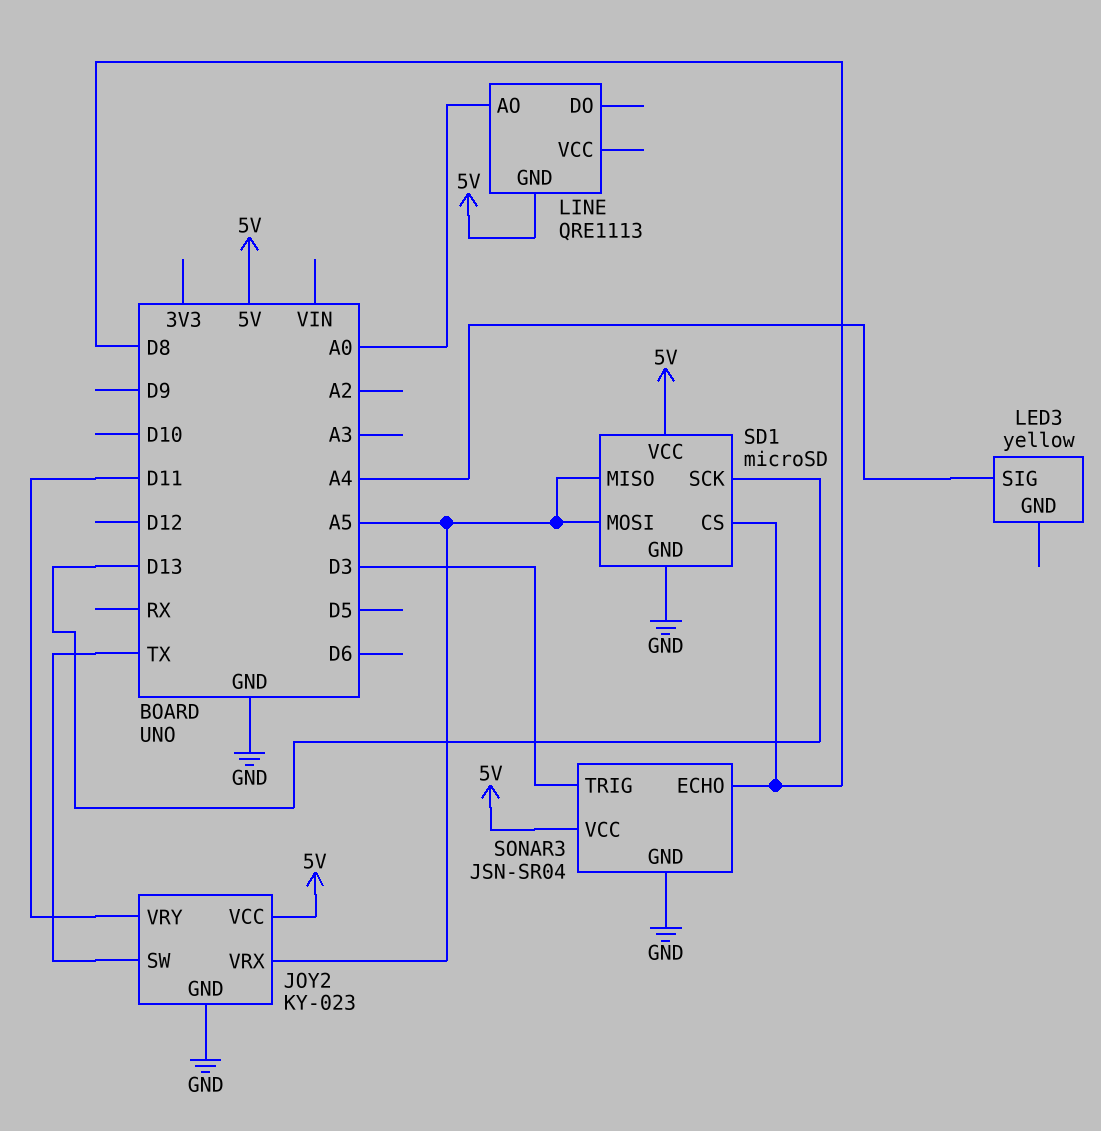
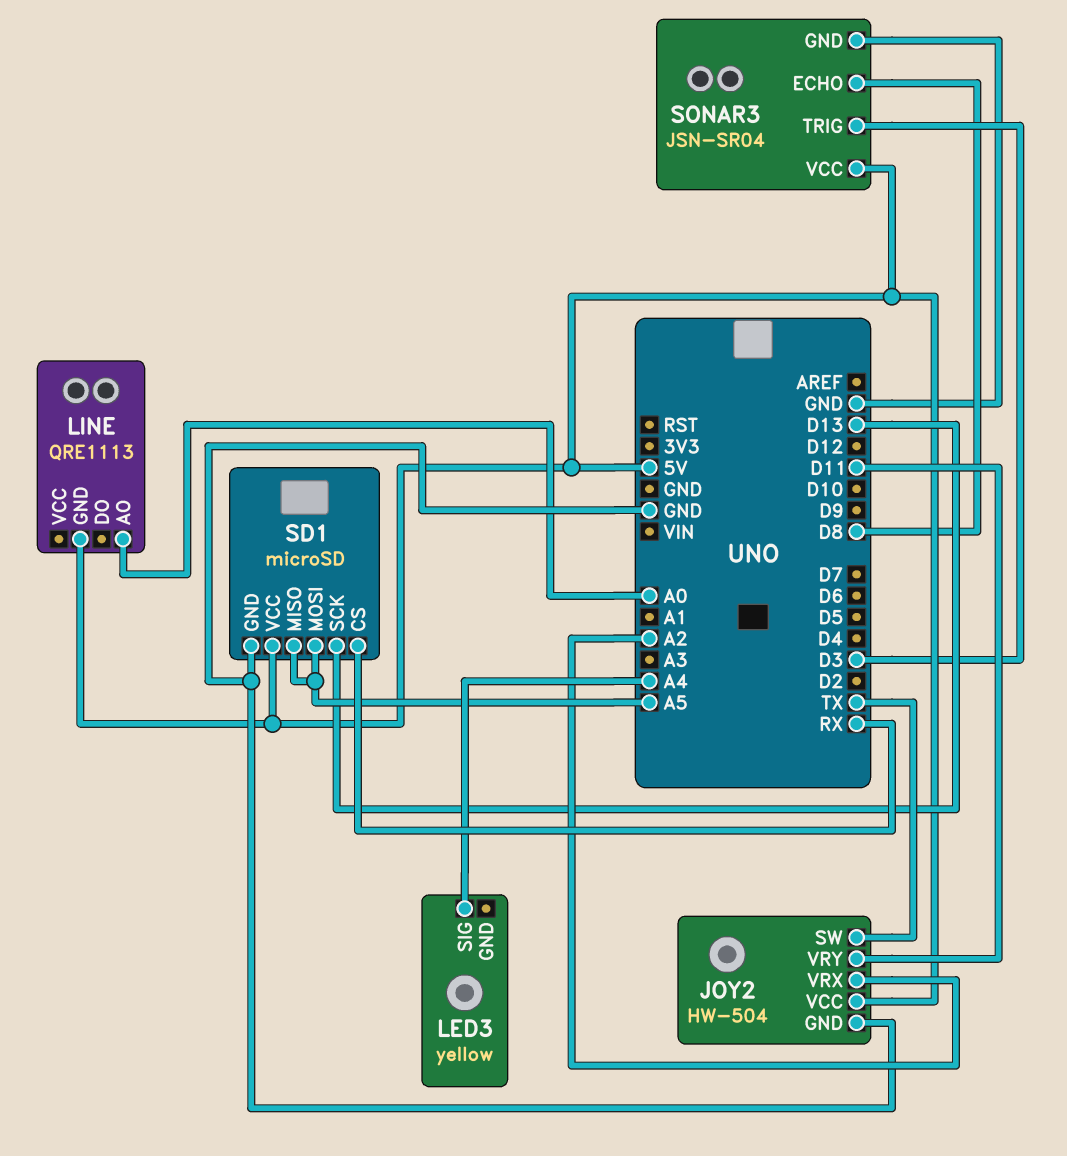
JOY2: KY-023 -> HW-504
JOY2 pin VRX: A5 -> A2
SD1 pin CS: D8 -> RX

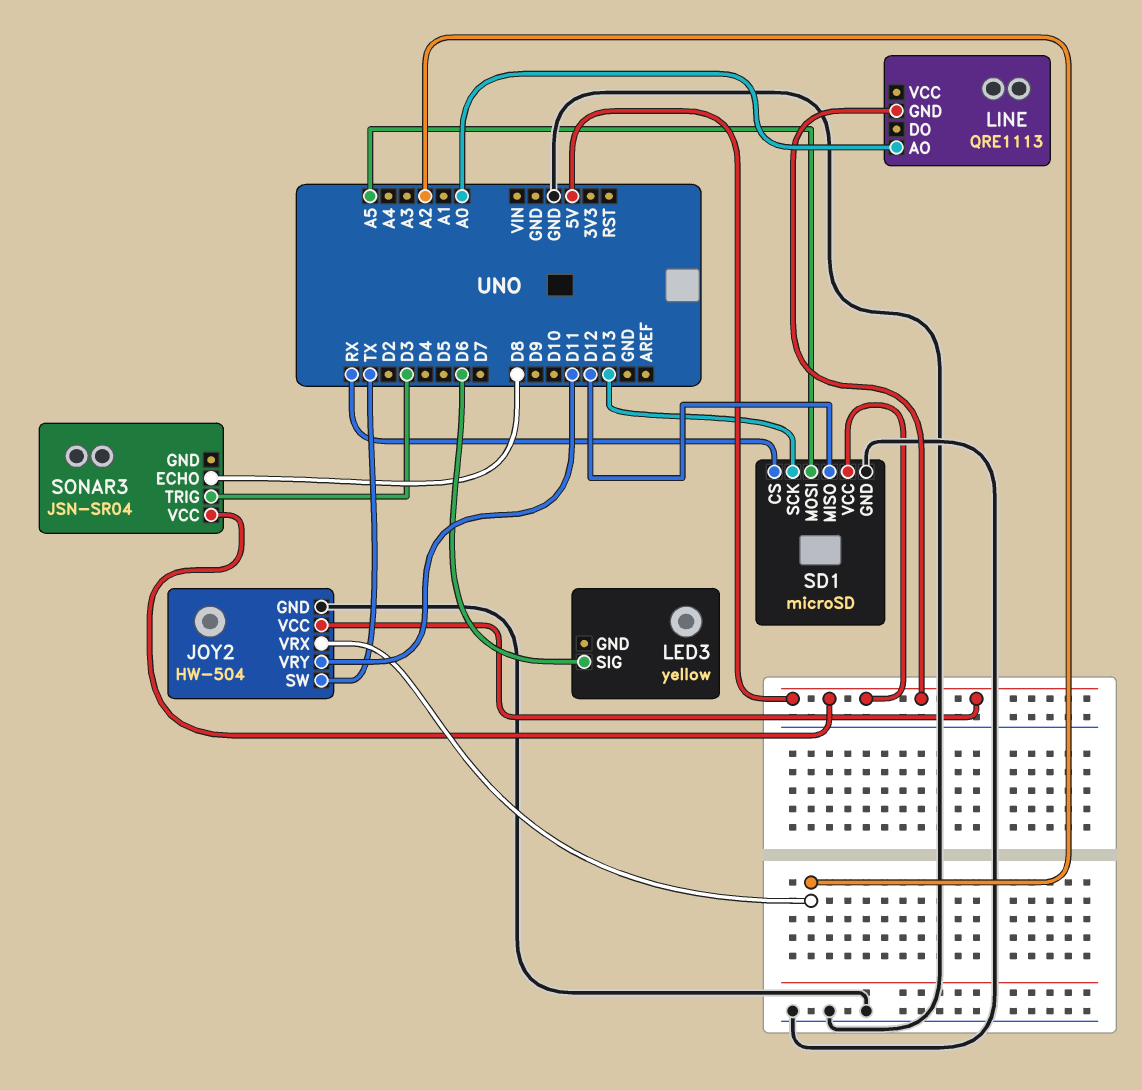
LED3 pin SIG: A4 -> D6
SD1 pin MISO: A5 -> D12
SONAR3 pin GND: GND -> none

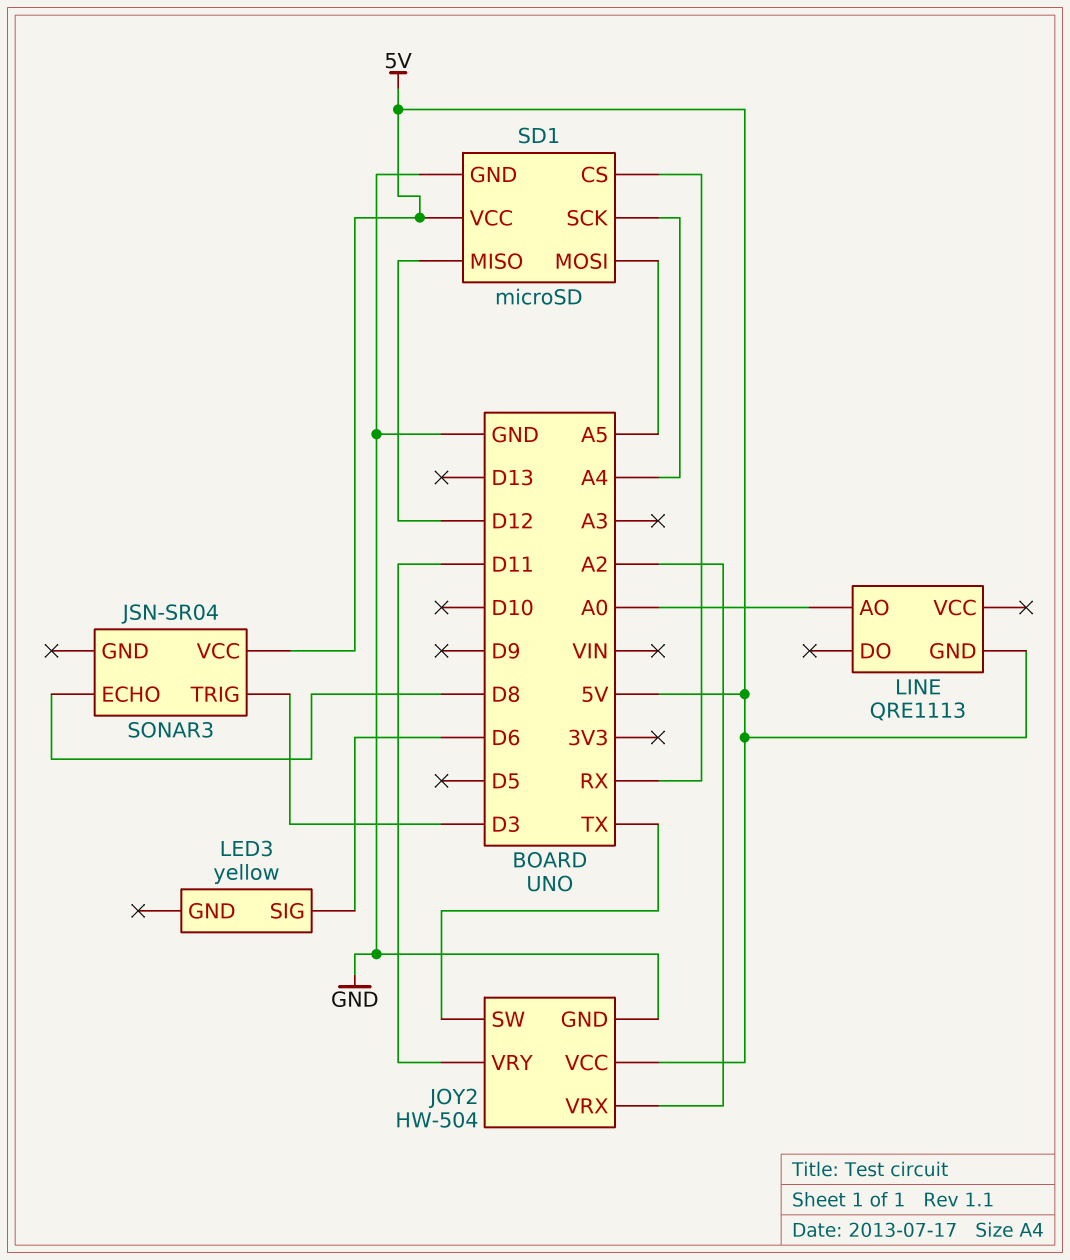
SD1 pin SCK: D13 -> A4

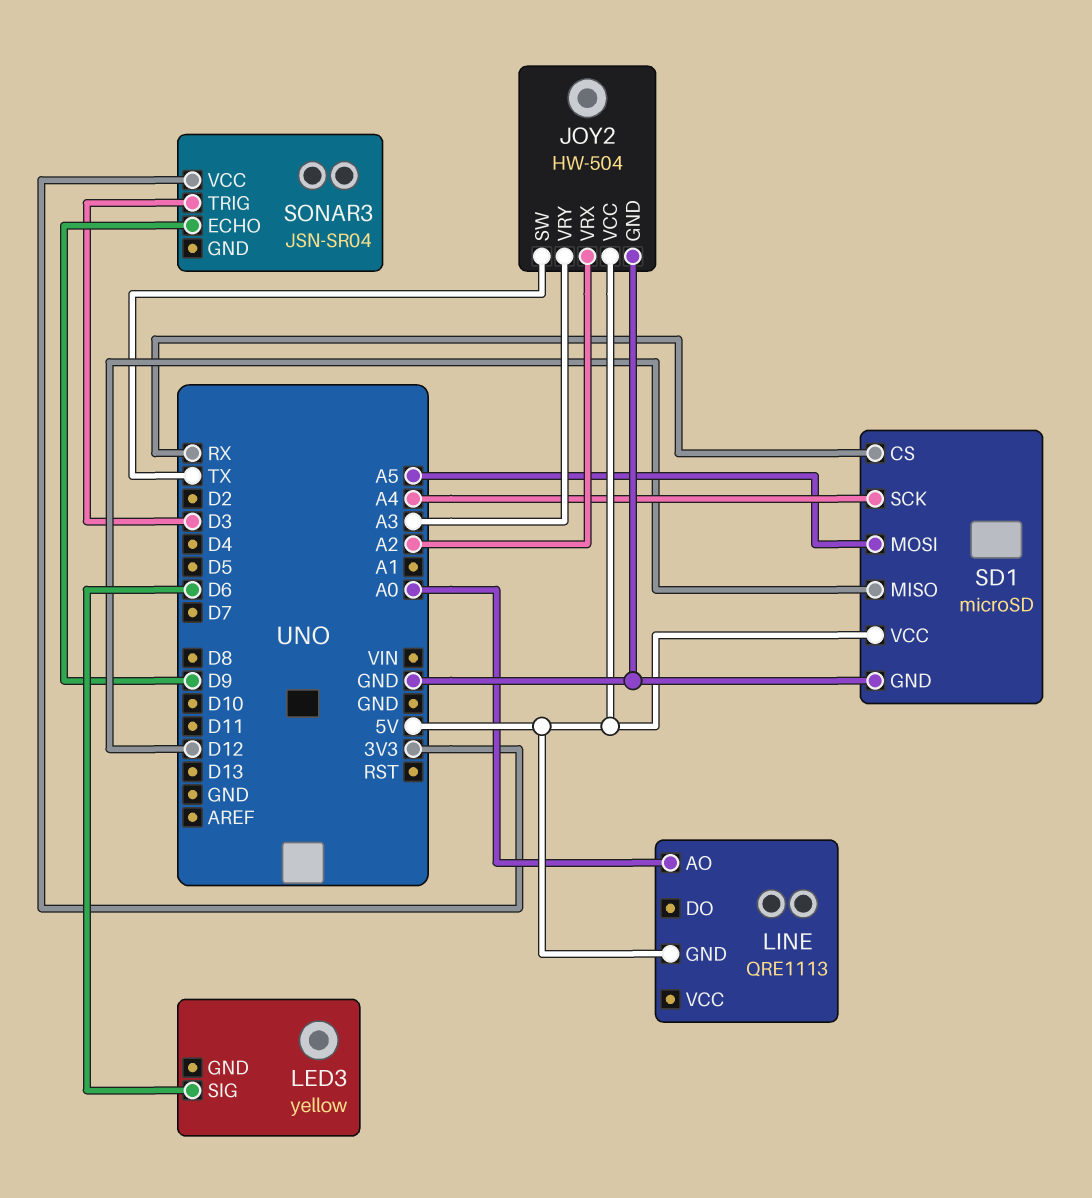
JOY2 pin VRY: D11 -> A3
SONAR3 pin ECHO: D8 -> D9
SONAR3 pin VCC: 5V -> 3V3

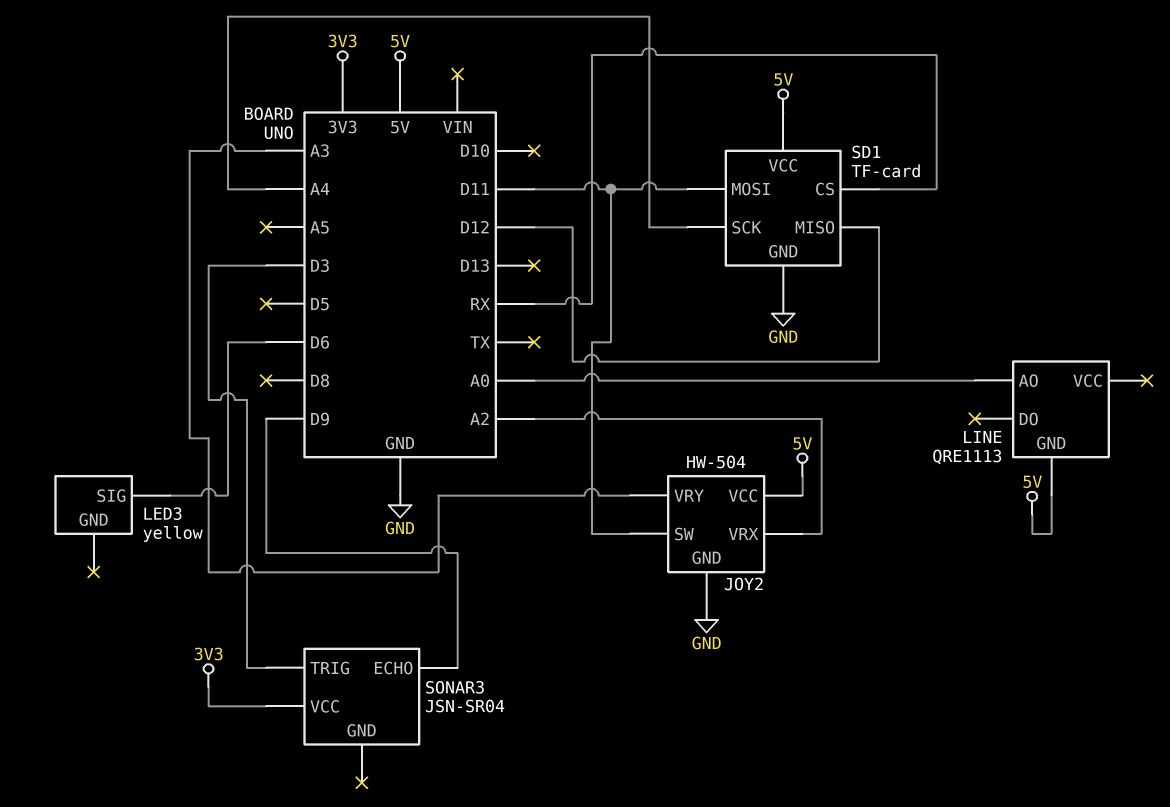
JOY2 pin SW: TX -> D11
SD1: microSD -> TF-card
SD1 pin MOSI: A5 -> D11

